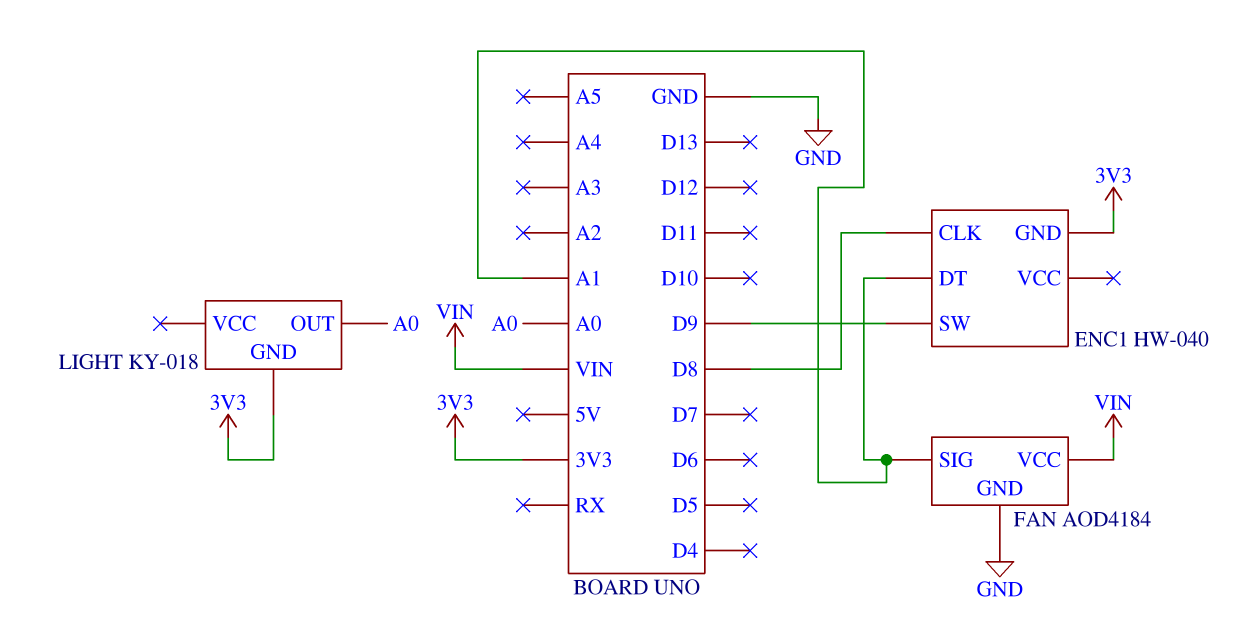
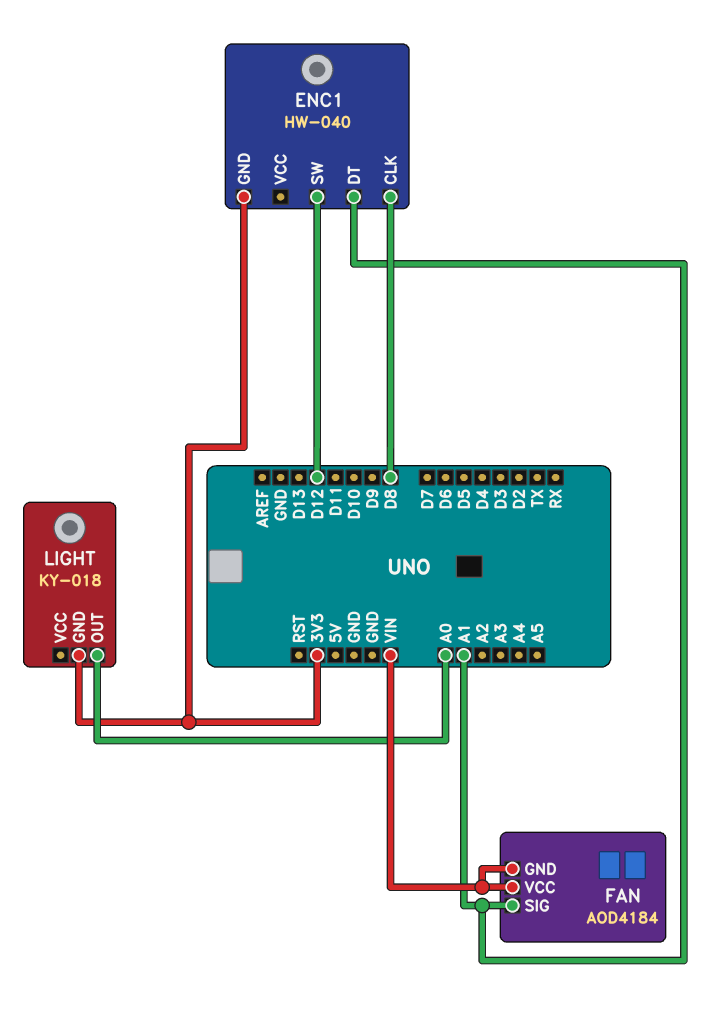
ENC1 pin SW: D9 -> D12
FAN pin GND: GND -> VIN

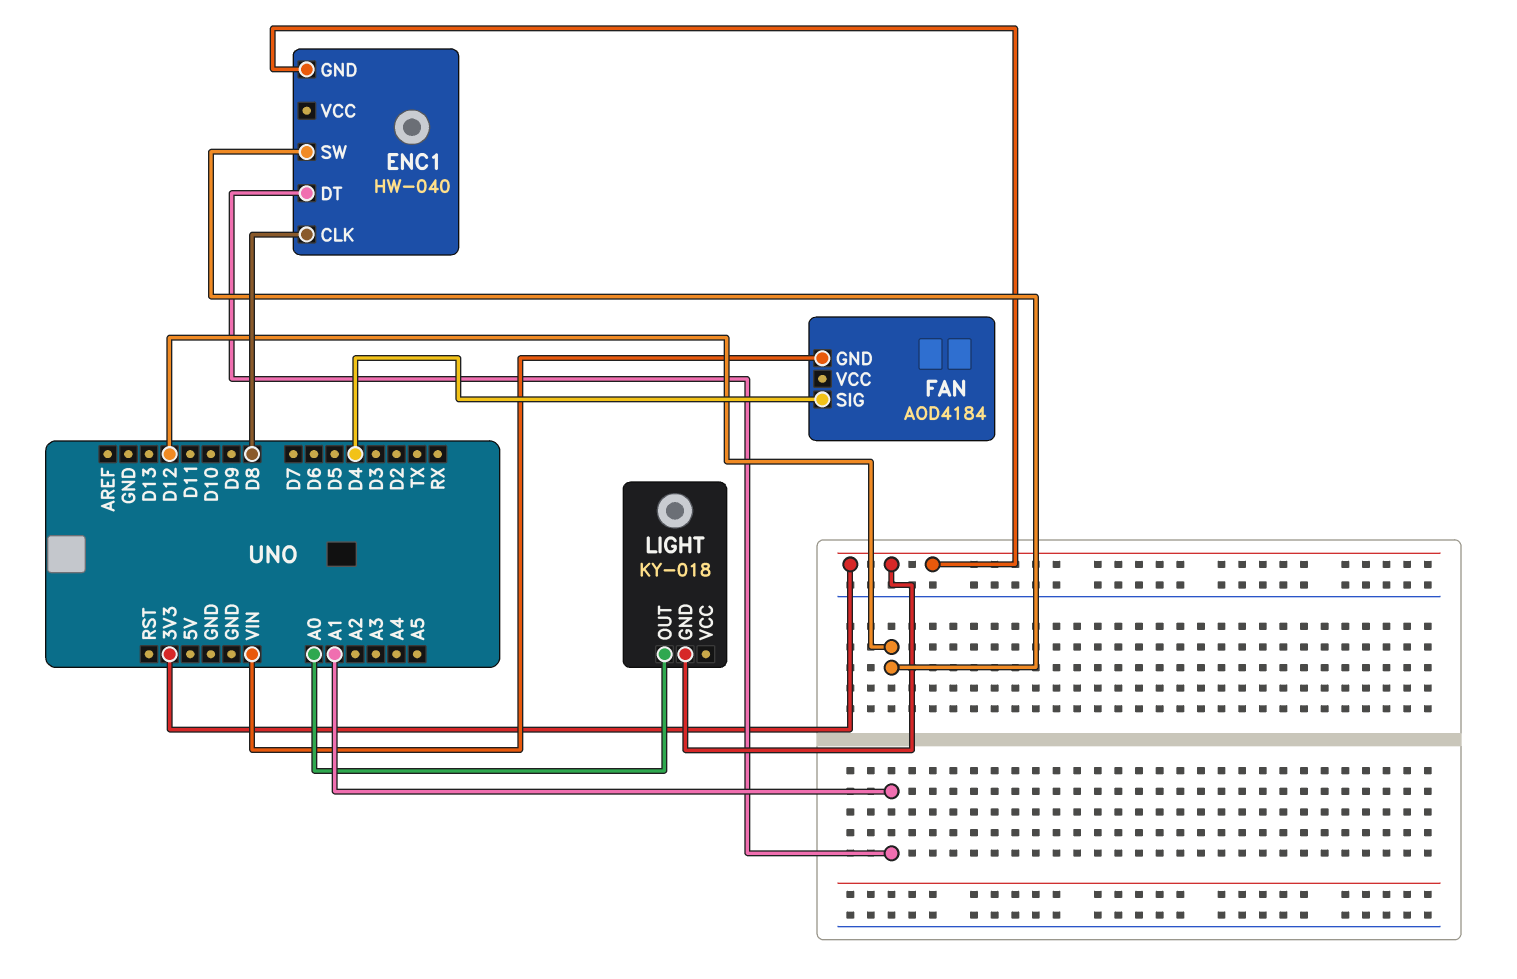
FAN pin SIG: A1 -> D4
FAN pin VCC: VIN -> none

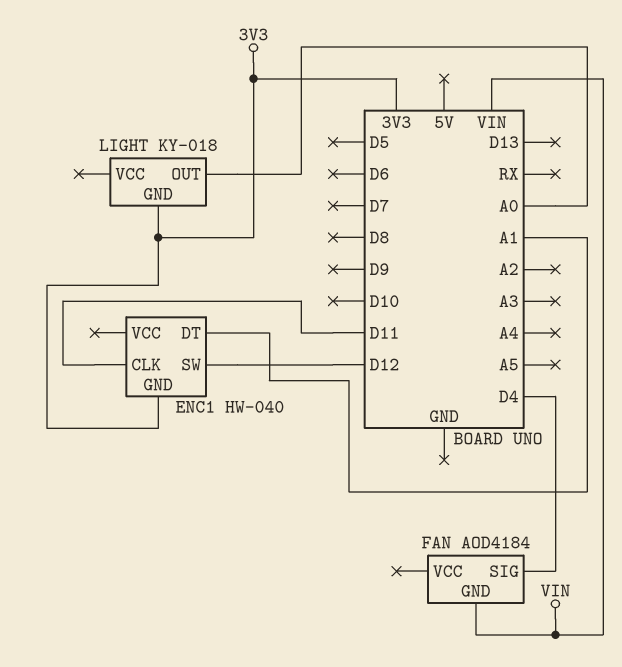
ENC1 pin CLK: D8 -> D11

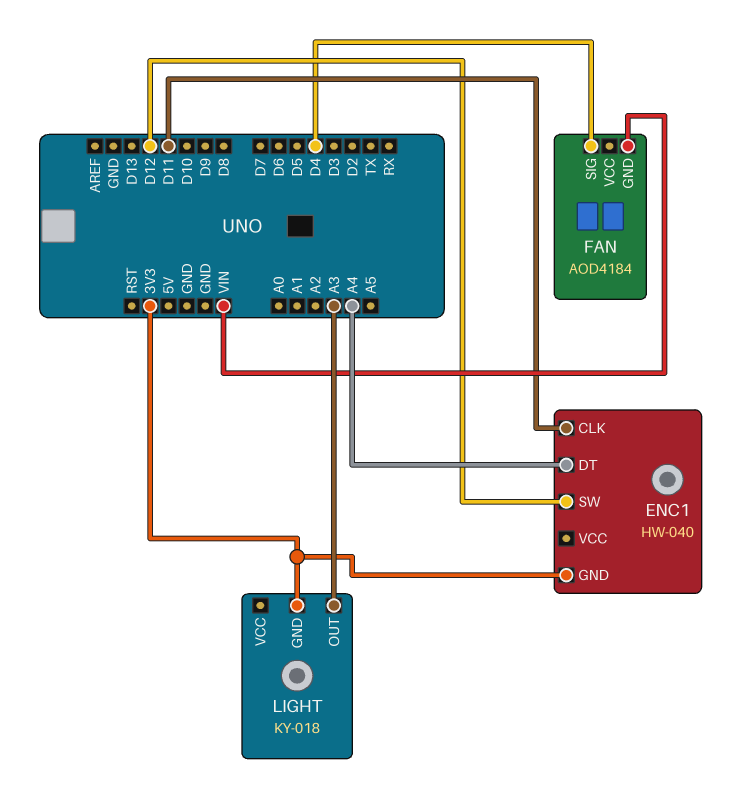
ENC1 pin DT: A1 -> A4
LIGHT pin OUT: A0 -> A3

